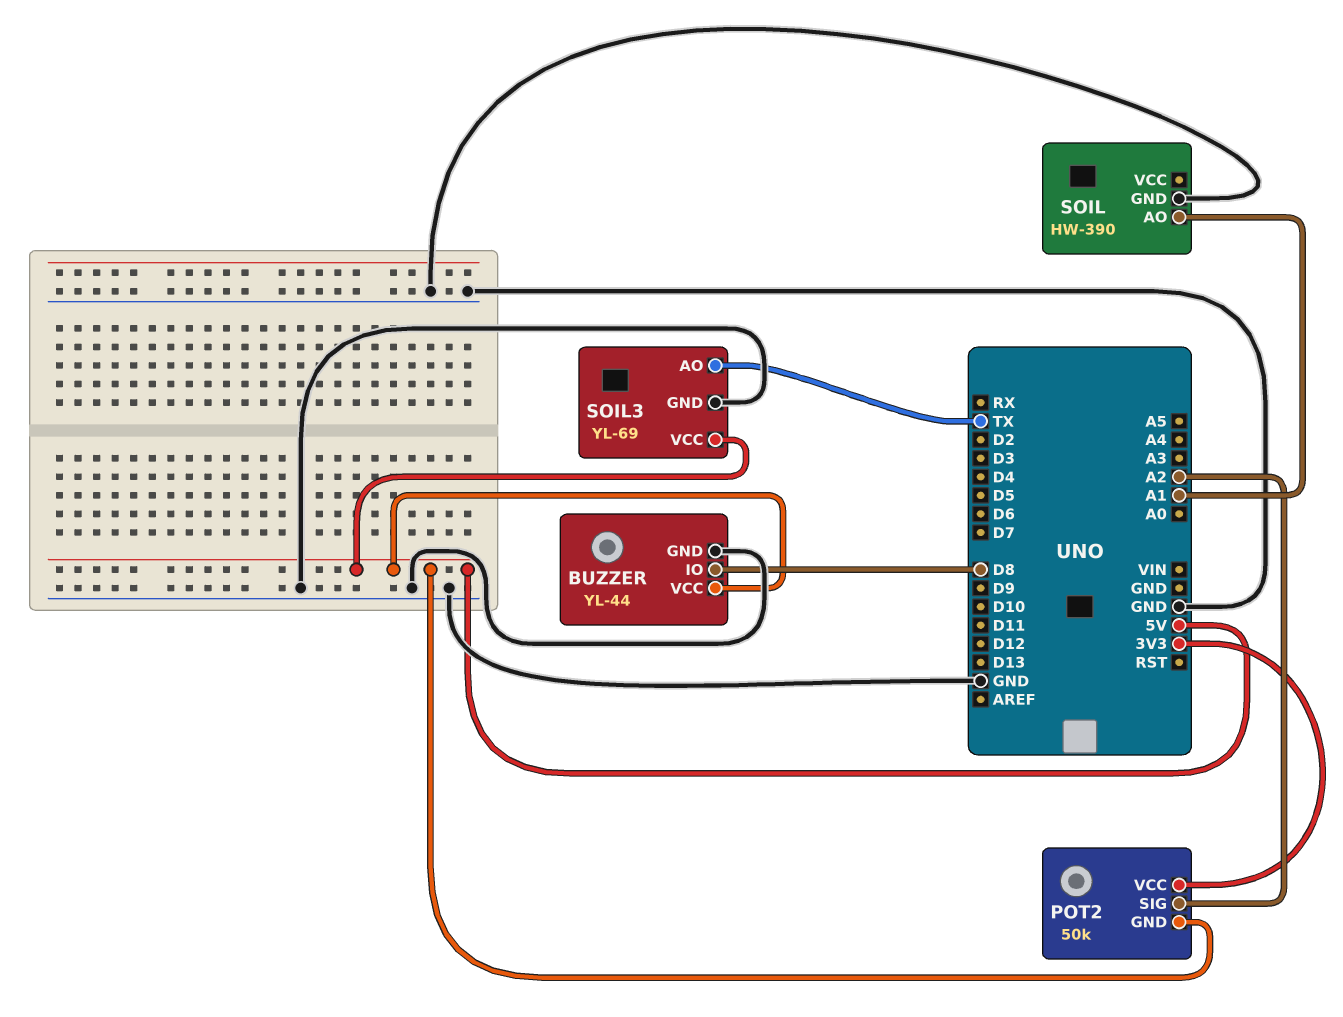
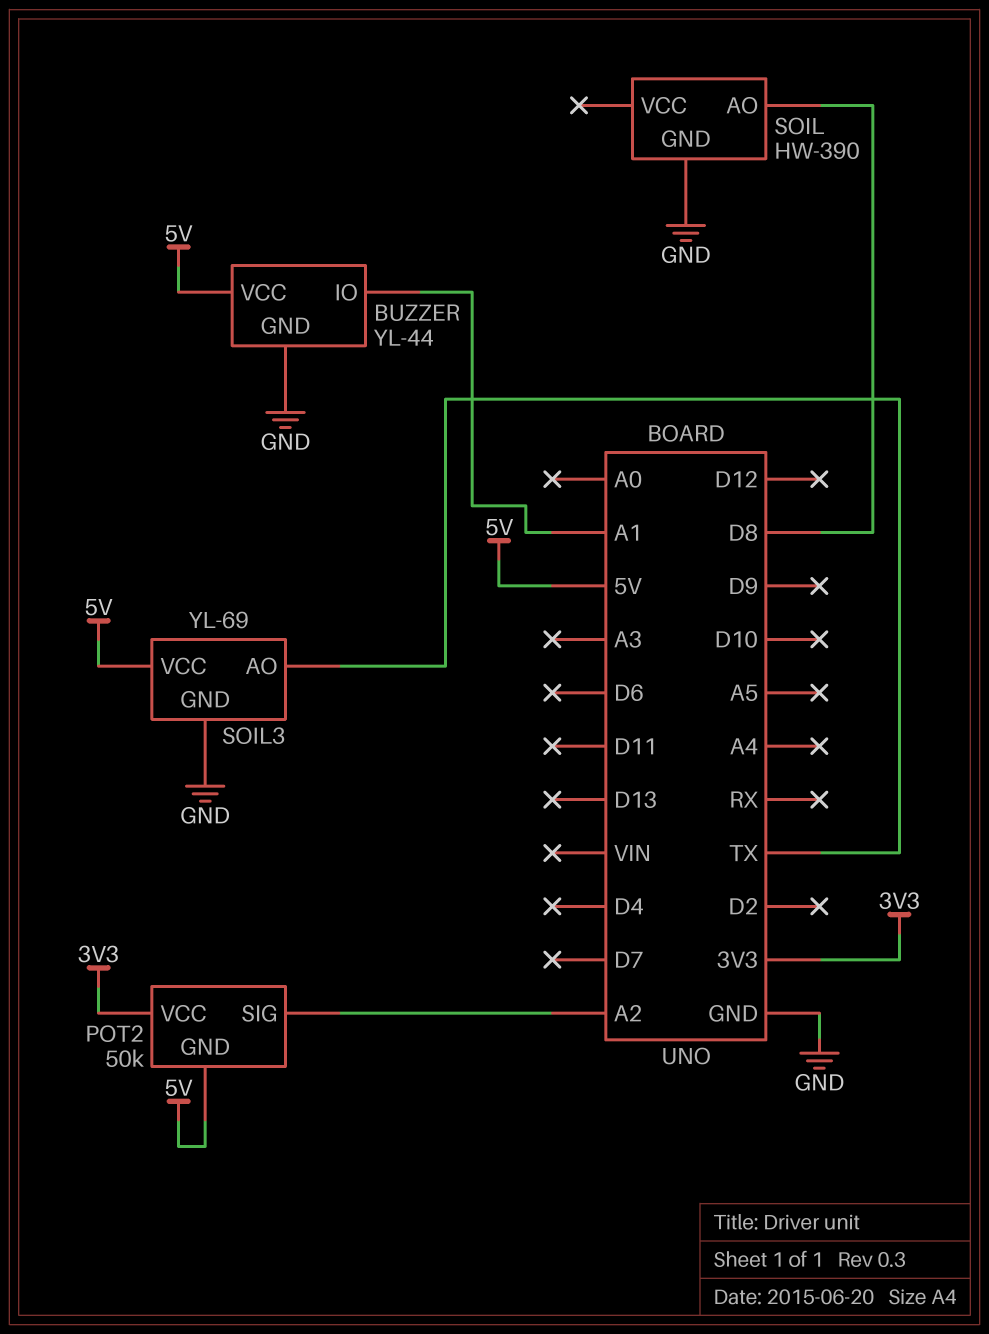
BUZZER pin IO: D8 -> A1
SOIL pin AO: A1 -> D8

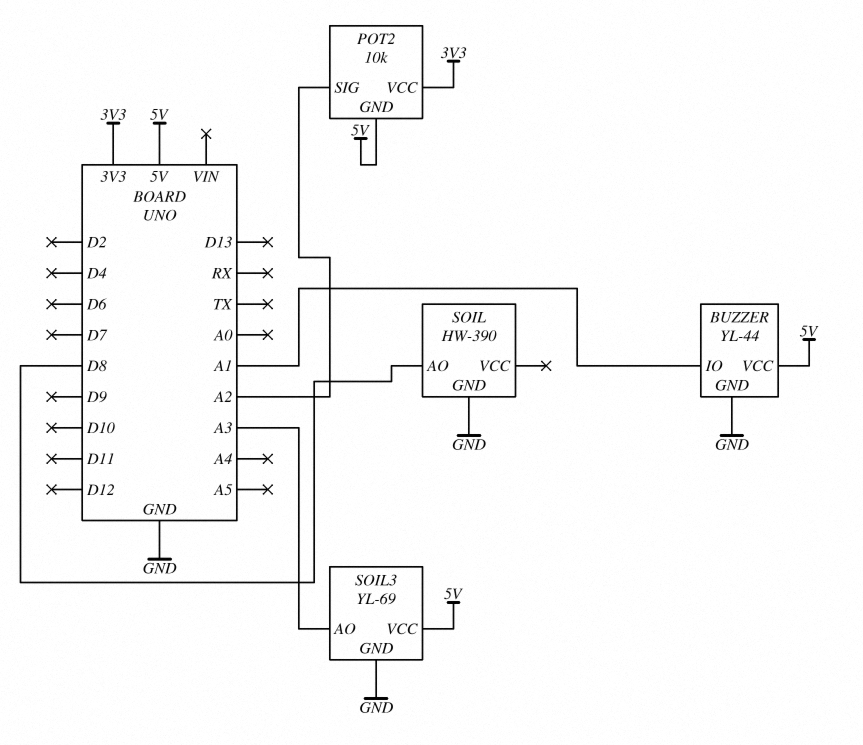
POT2: 50k -> 10k
SOIL3 pin AO: TX -> A3

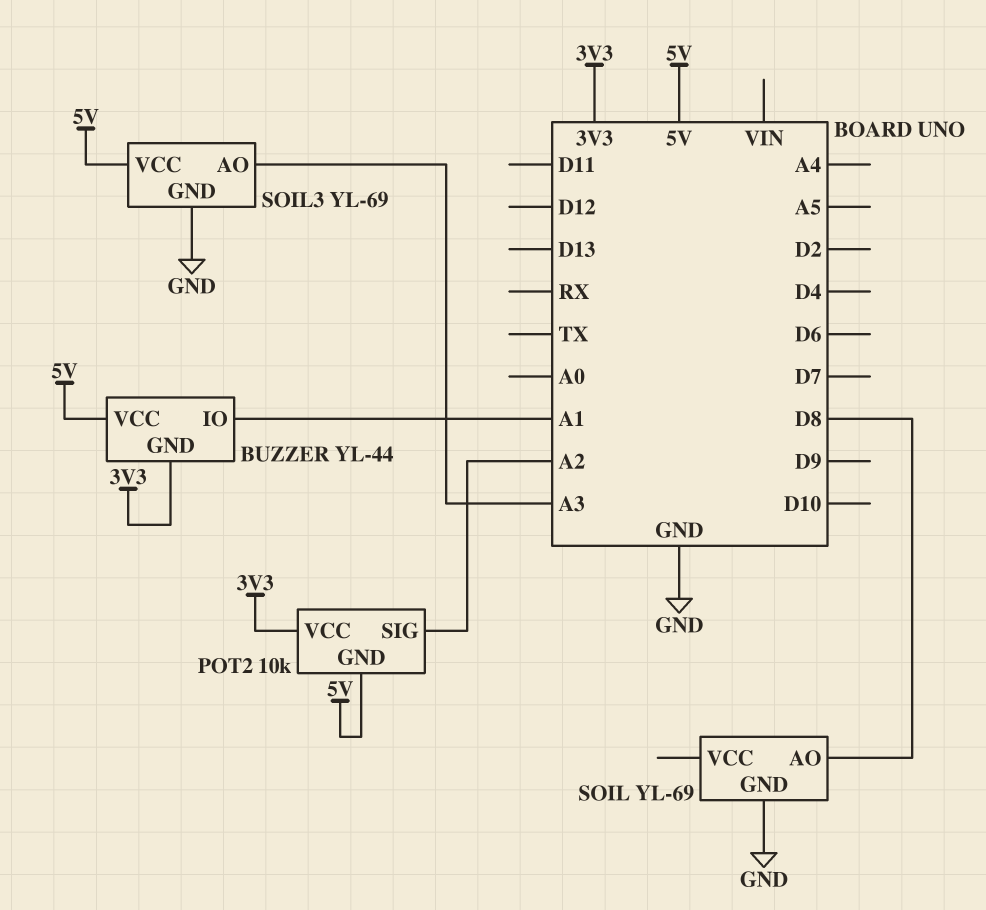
BUZZER pin GND: GND -> 3V3
SOIL: HW-390 -> YL-69

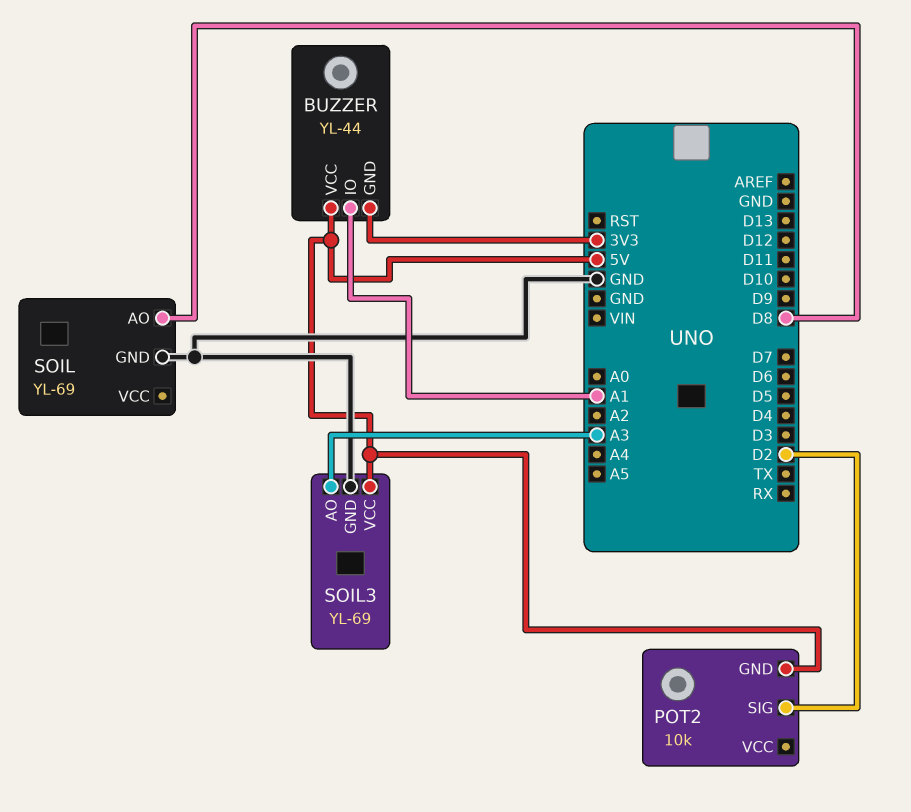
POT2 pin SIG: A2 -> D2
POT2 pin VCC: 3V3 -> none

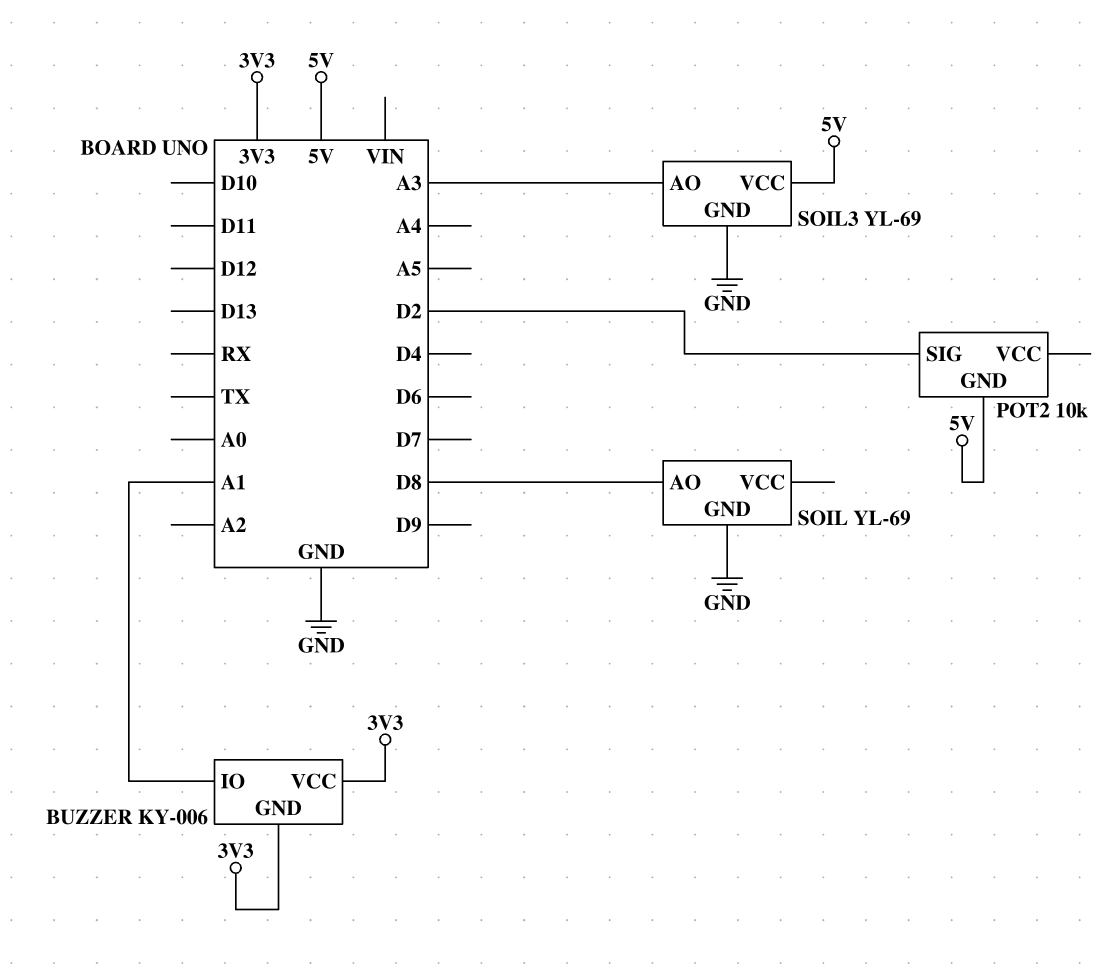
BUZZER: YL-44 -> KY-006
BUZZER pin VCC: 5V -> 3V3

